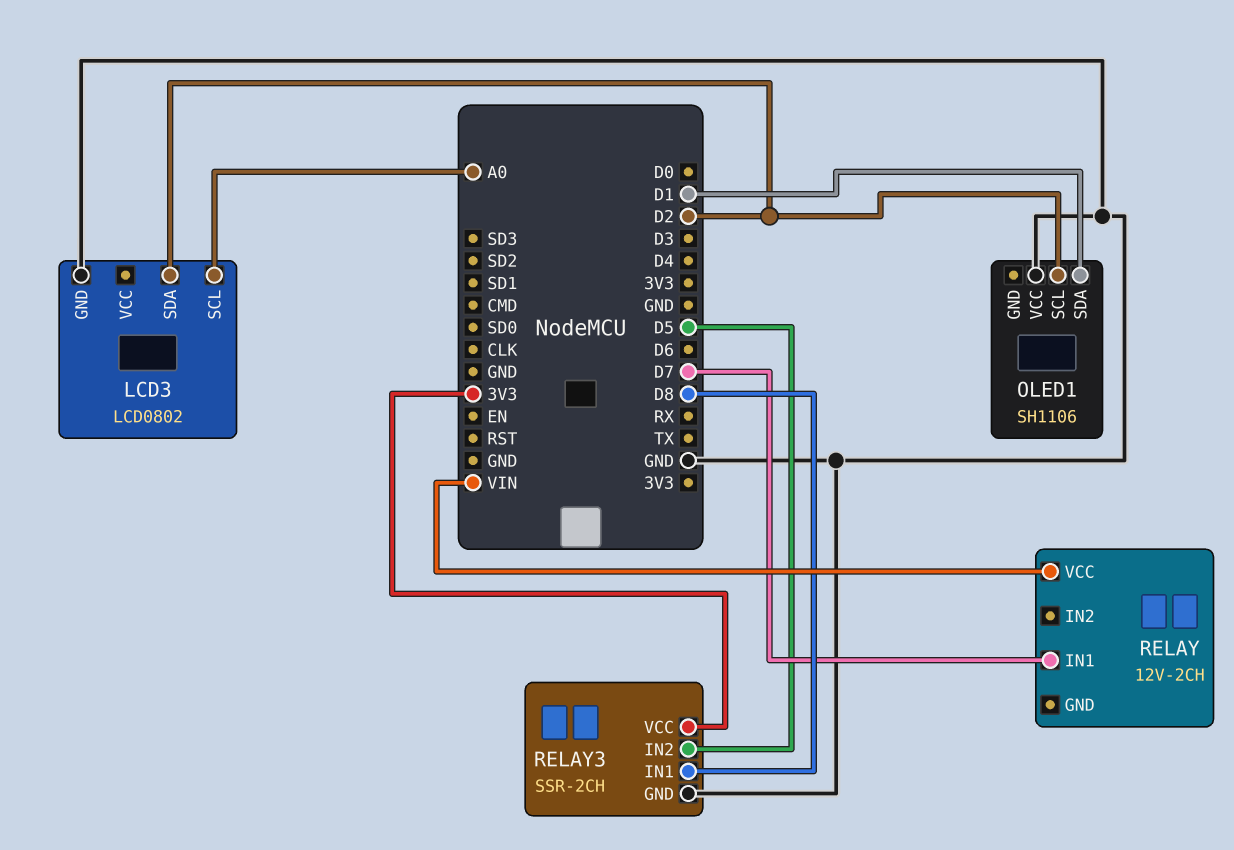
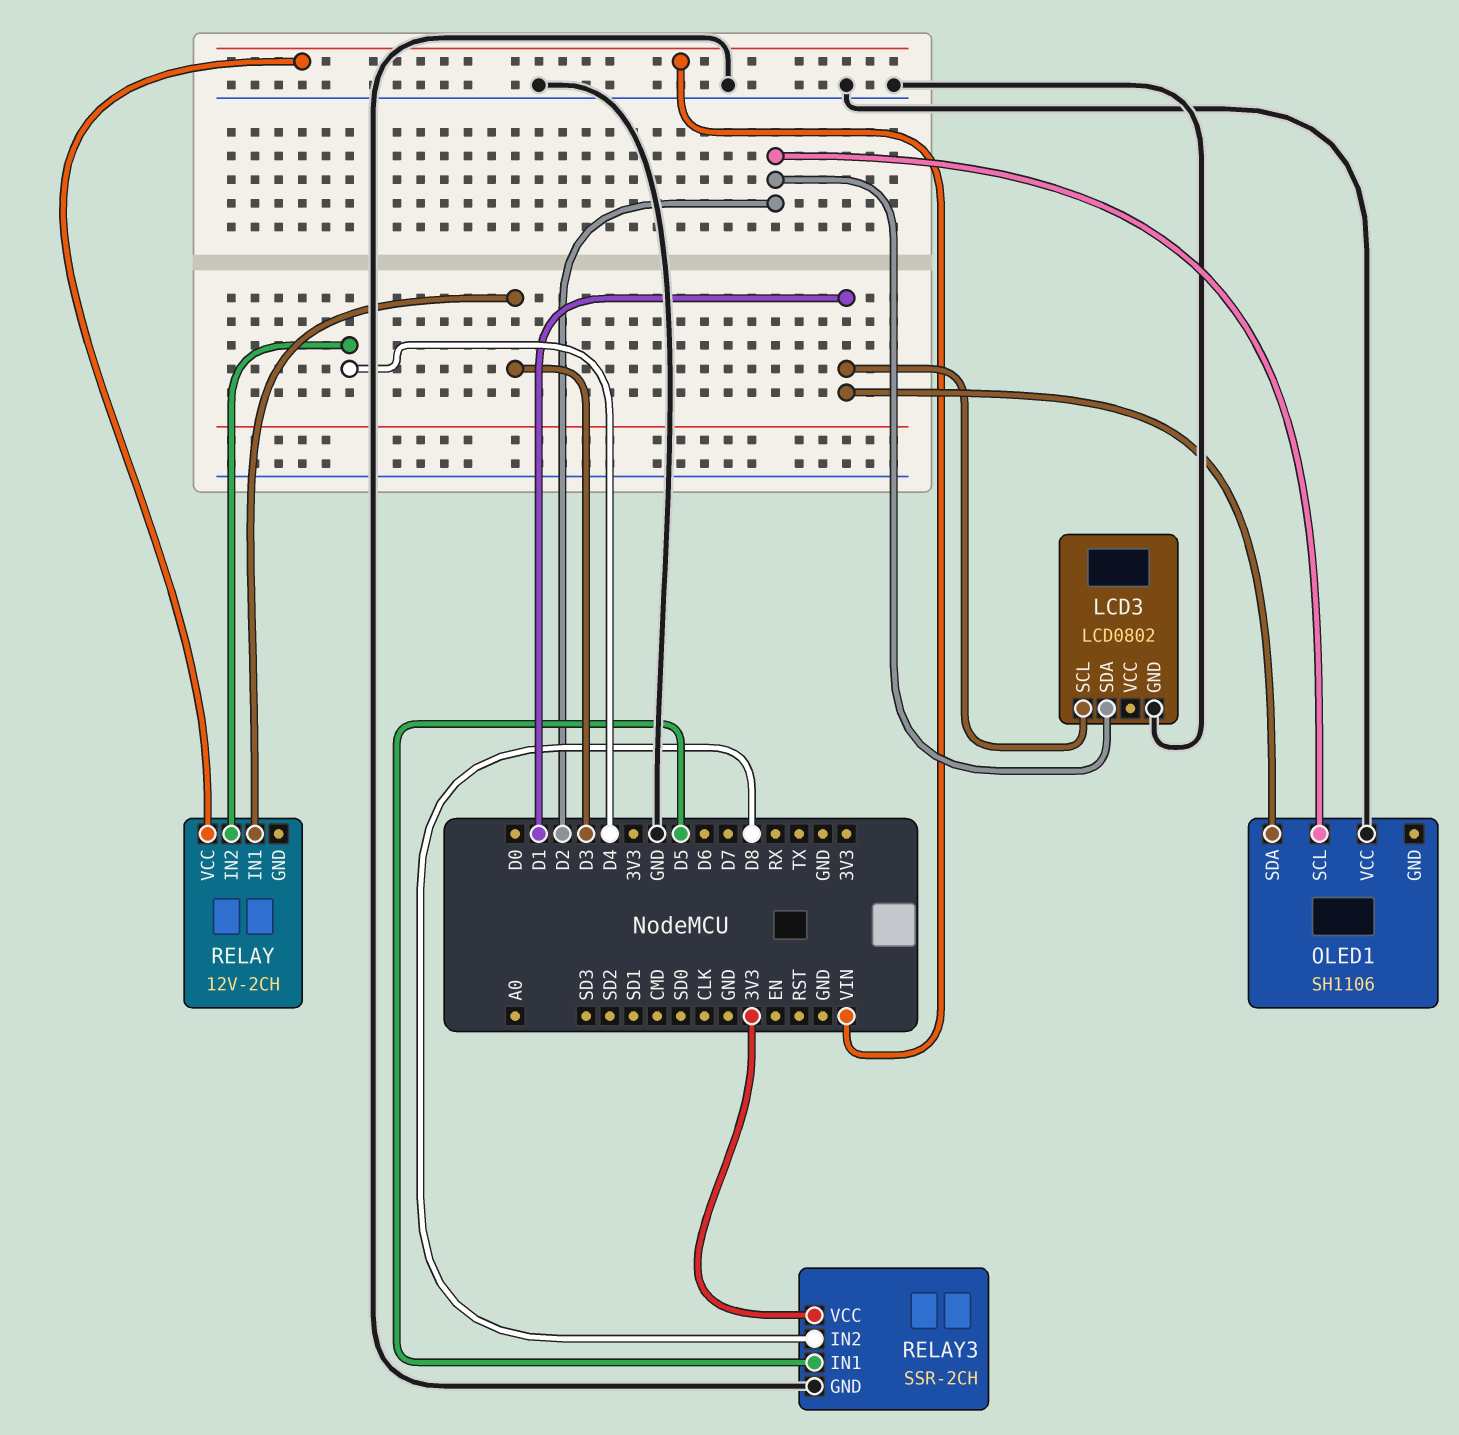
LCD3 pin SCL: A0 -> D1
RELAY pin IN1: D7 -> D3
RELAY pin IN2: none -> D4
RELAY3 pin IN1: D8 -> D5
RELAY3 pin IN2: D5 -> D8

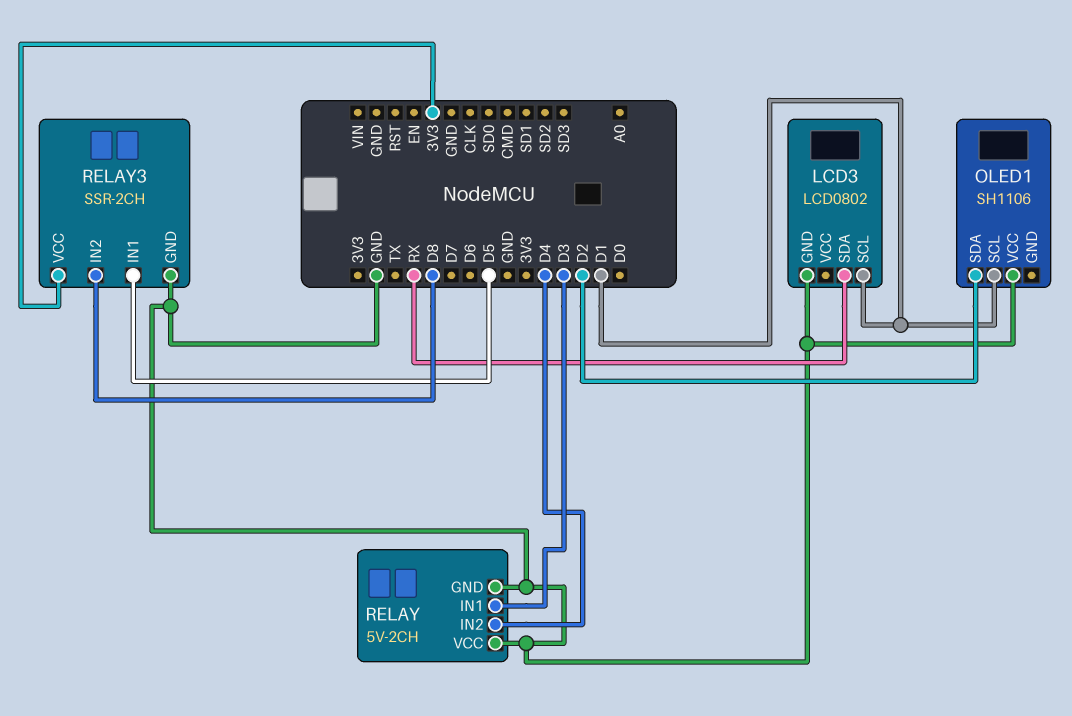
LCD3 pin SDA: D2 -> RX
OLED1 pin SCL: D2 -> D1
OLED1 pin SDA: D1 -> D2
RELAY: 12V-2CH -> 5V-2CH
RELAY pin GND: none -> GND
RELAY pin VCC: VIN -> GND

